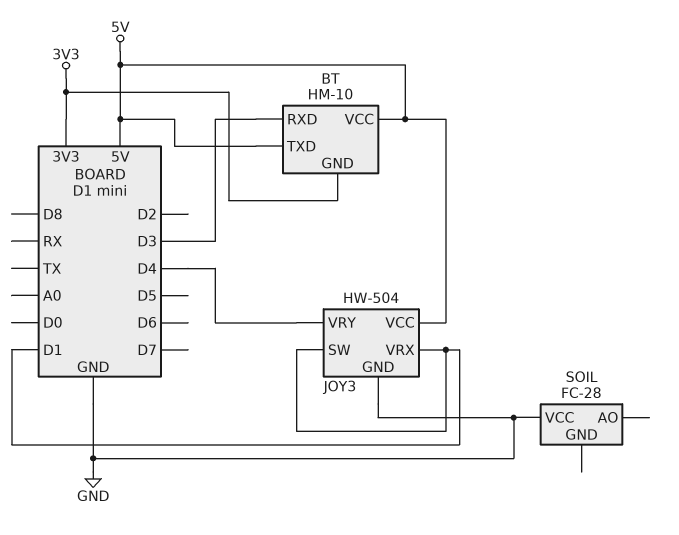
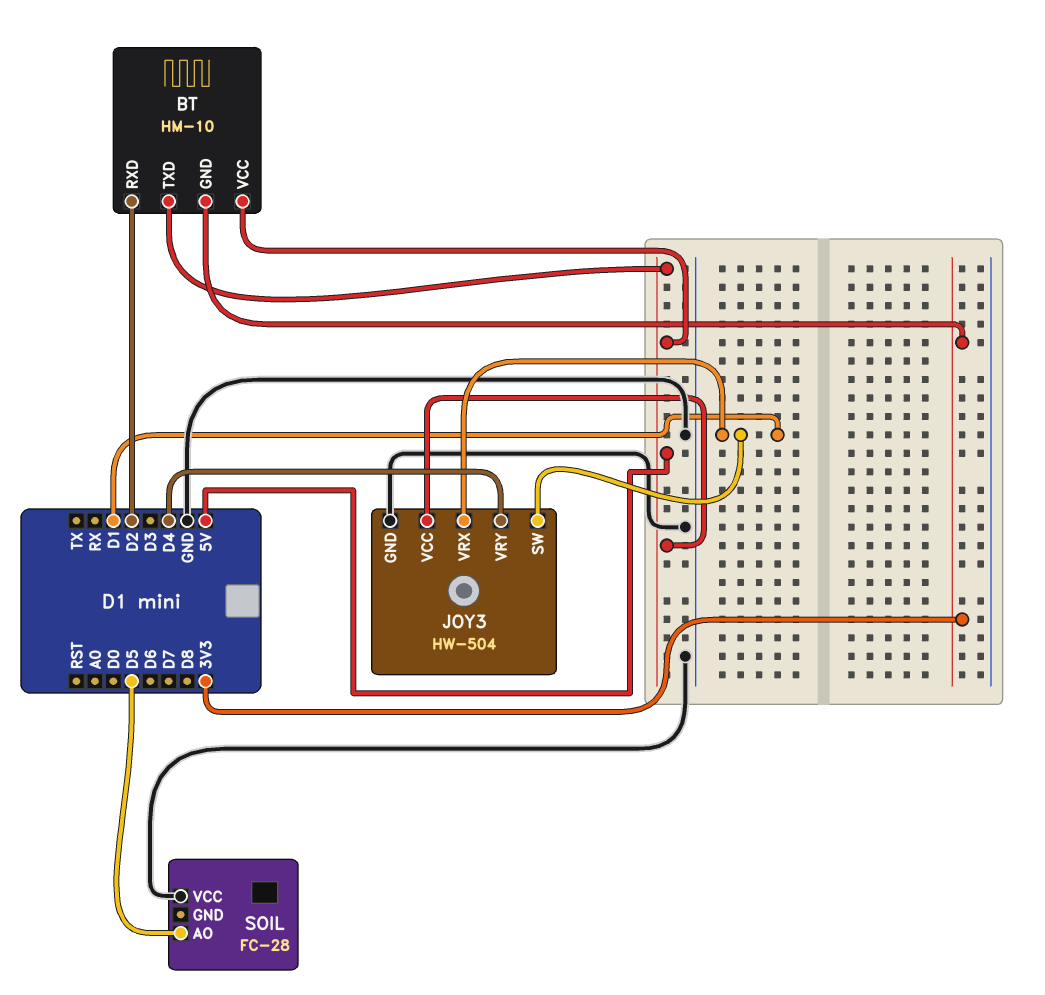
BT pin RXD: D3 -> D2
SOIL pin AO: none -> D5

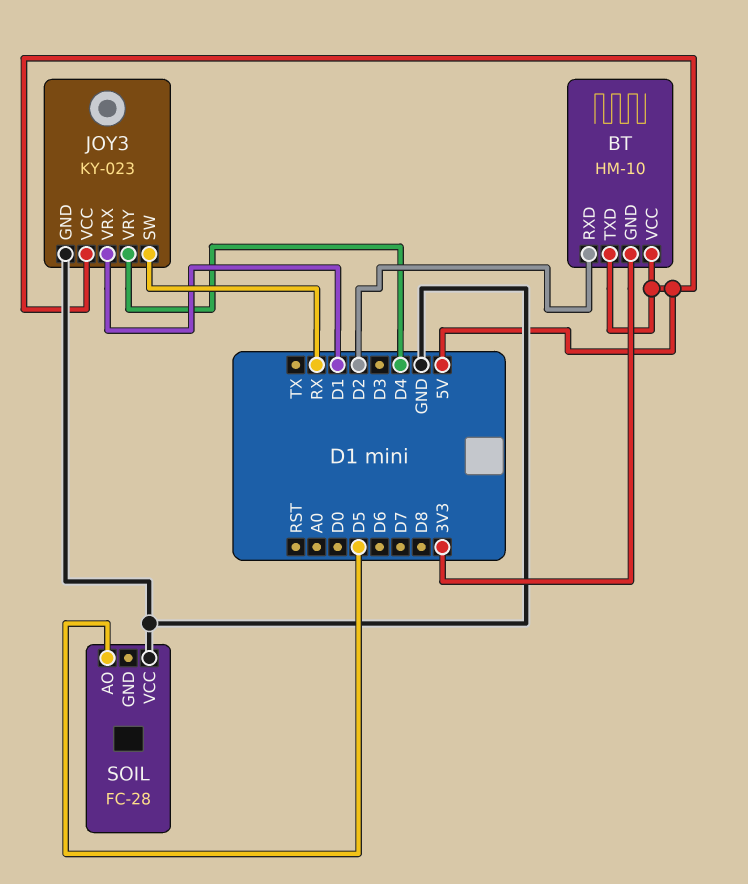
JOY3: HW-504 -> KY-023
JOY3 pin SW: D1 -> RX

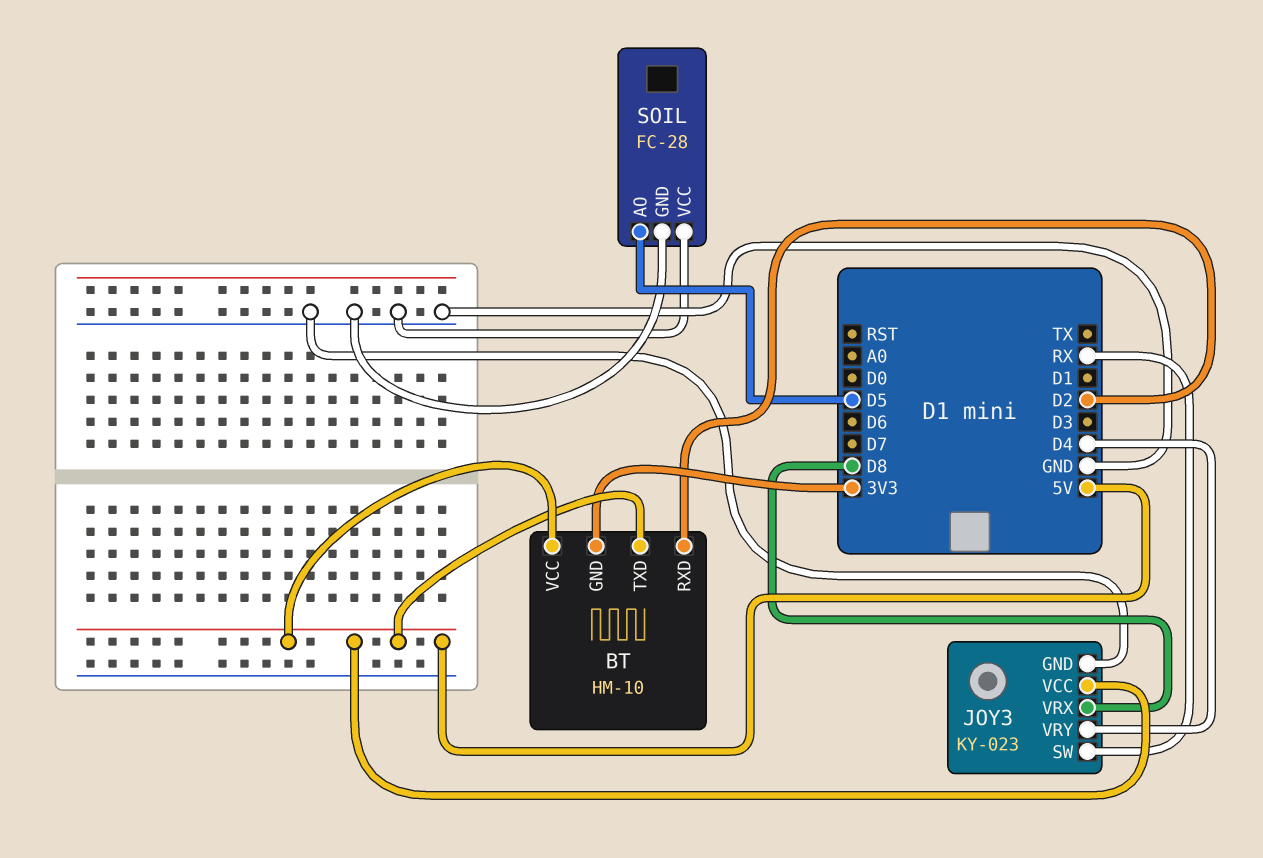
JOY3 pin VRX: D1 -> D8
SOIL pin GND: none -> GND

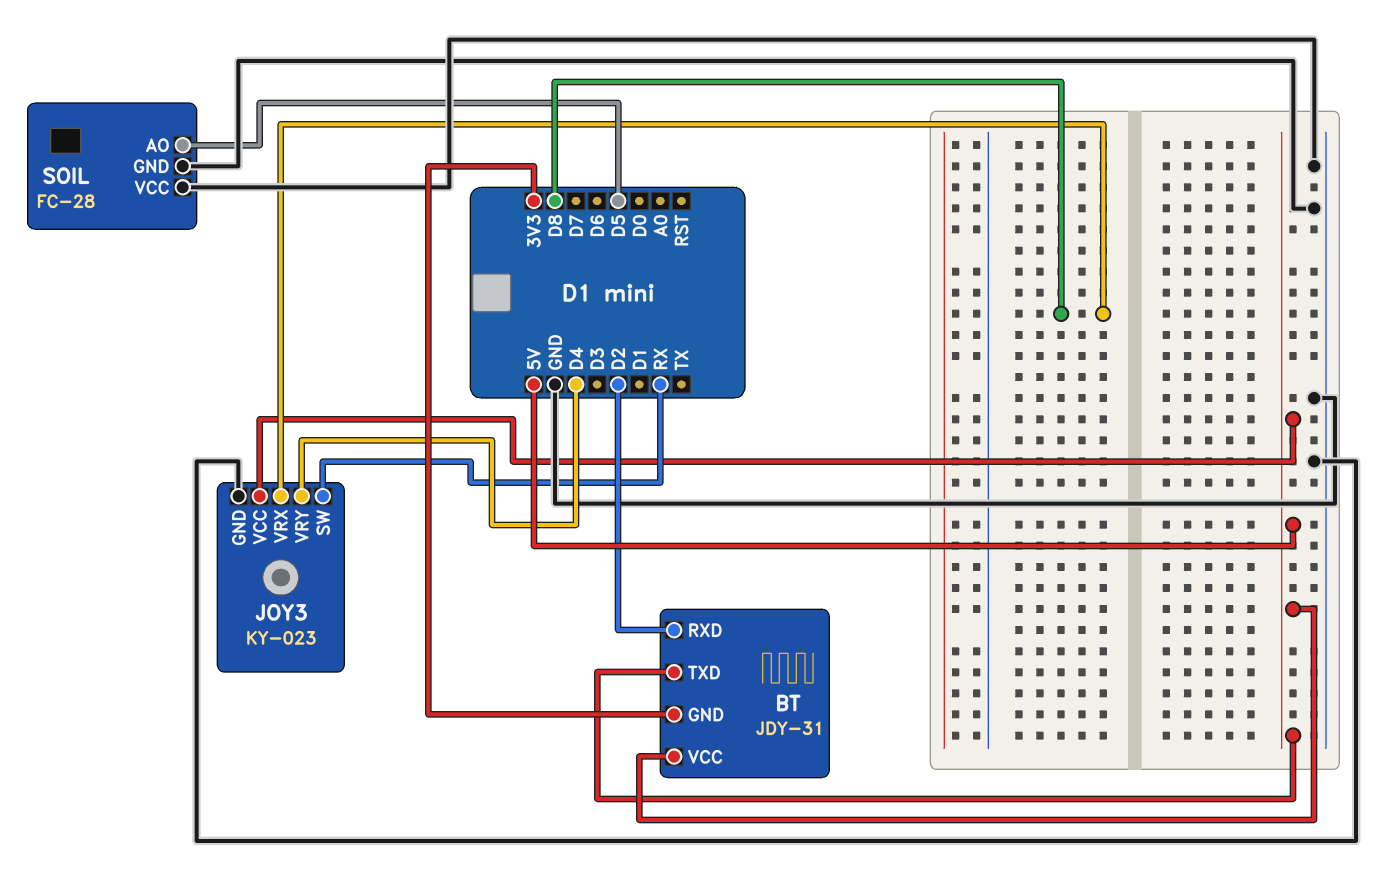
BT: HM-10 -> JDY-31

